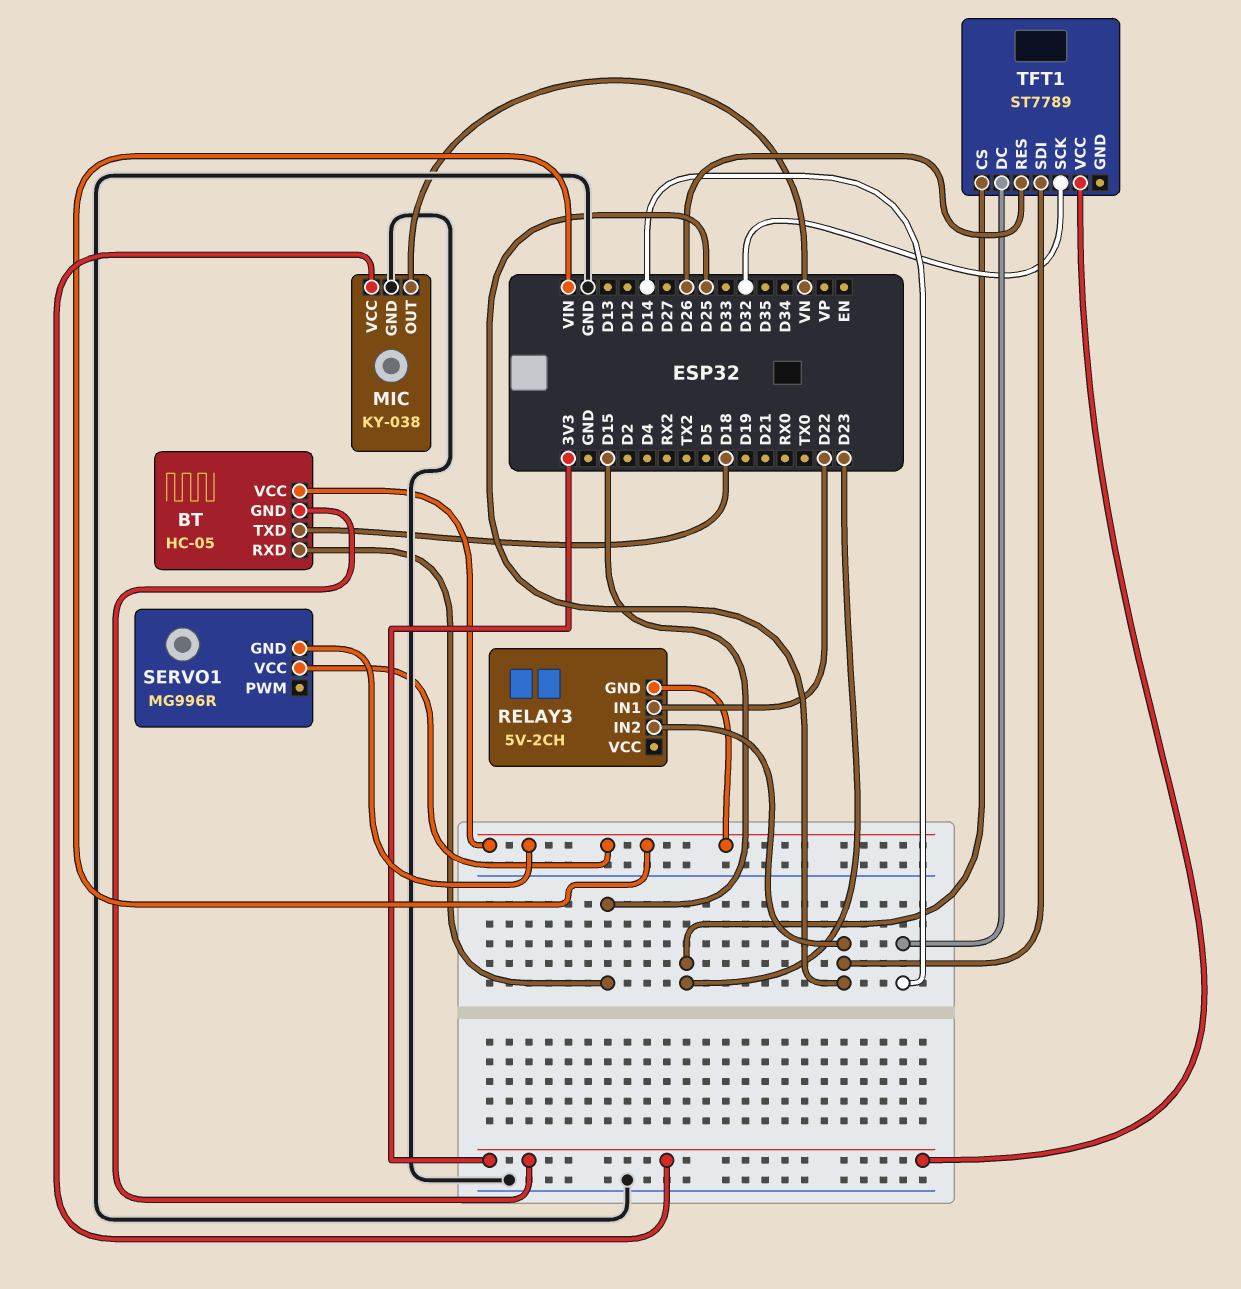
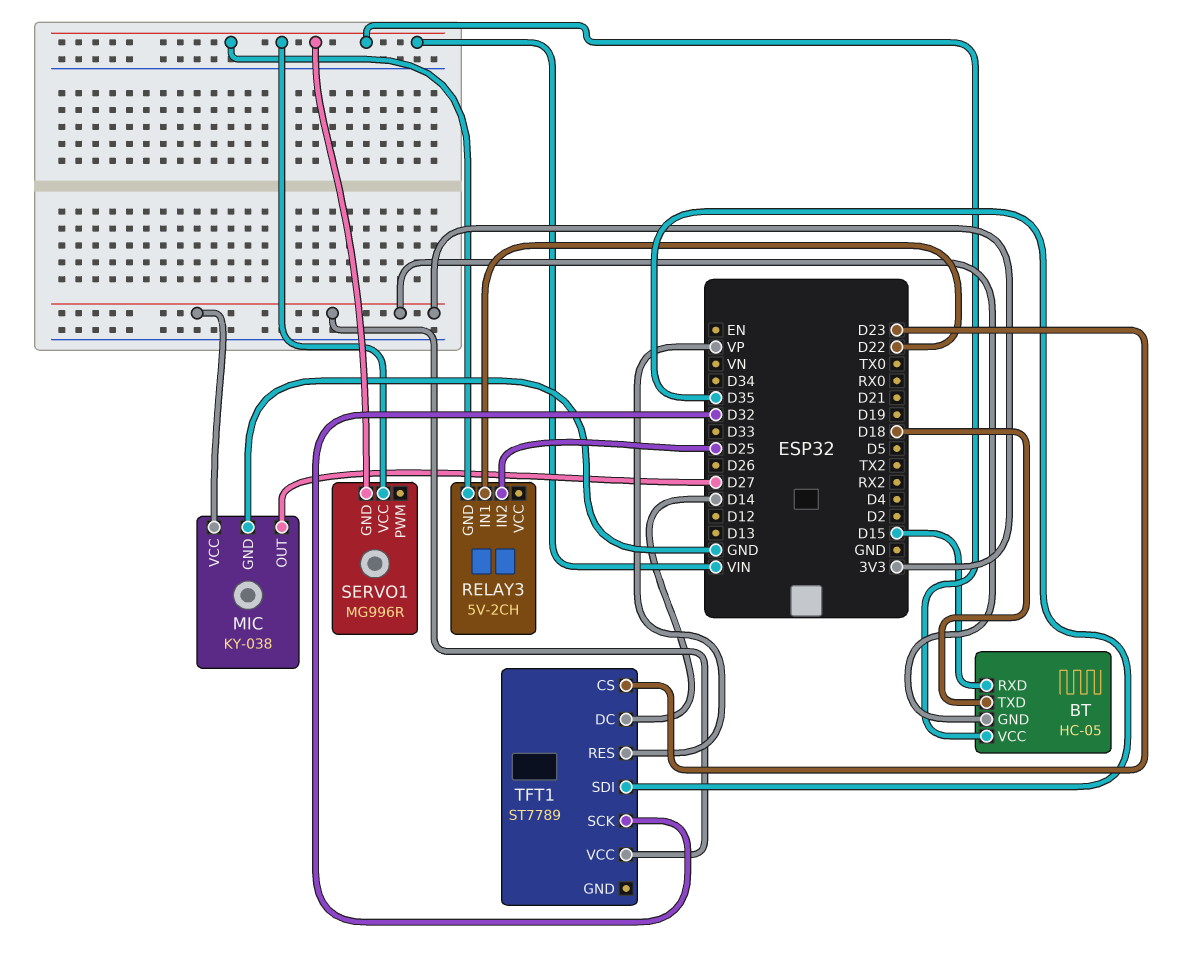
MIC pin OUT: VN -> D27
TFT1 pin RES: D26 -> VP
TFT1 pin SDI: D25 -> D35

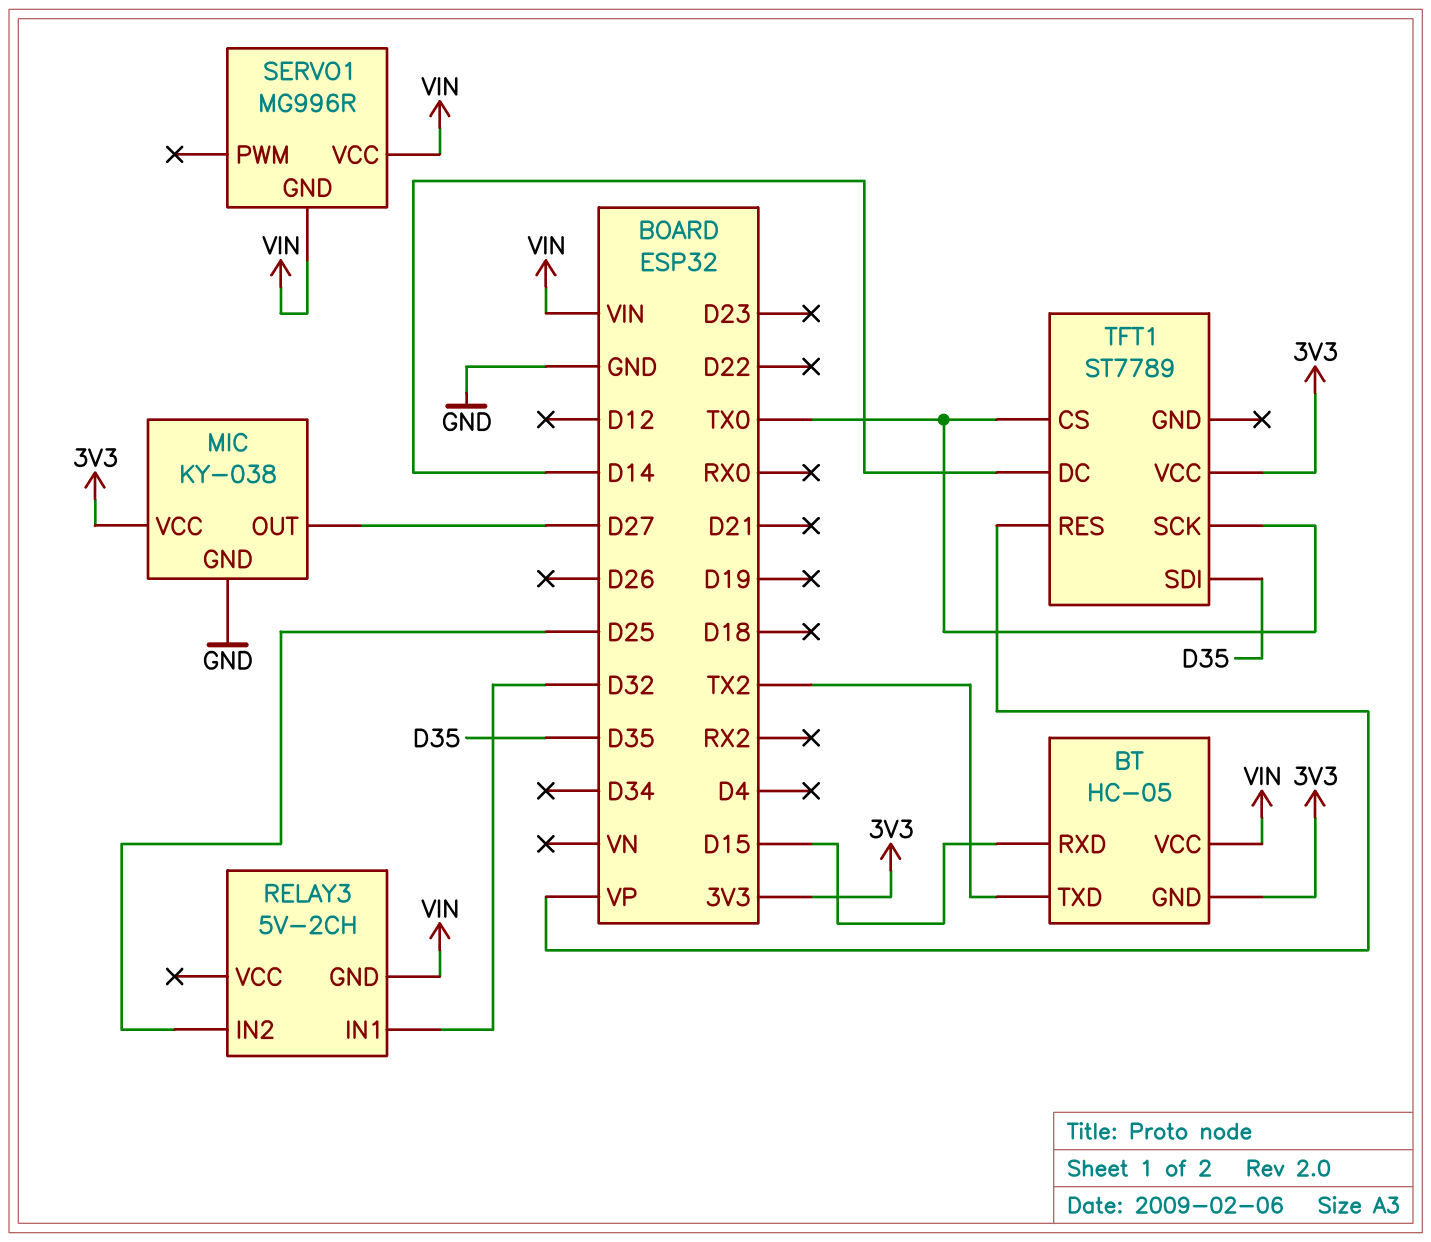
BT pin TXD: D18 -> TX2
RELAY3 pin IN1: D22 -> D32
TFT1 pin CS: D23 -> TX0
TFT1 pin SCK: D32 -> TX0

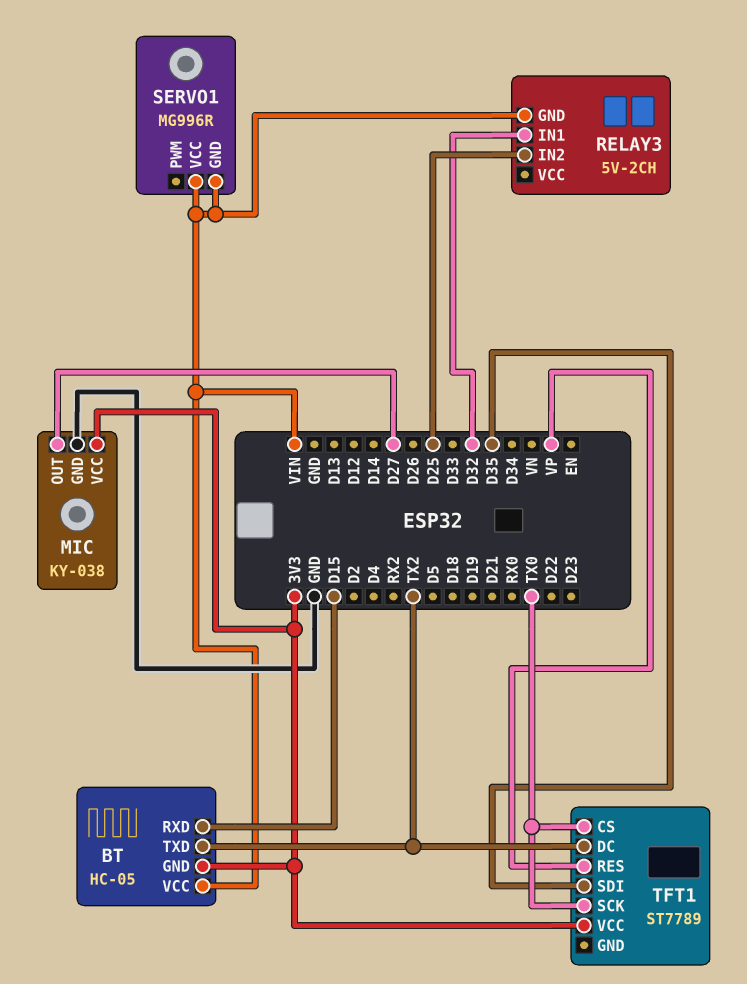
TFT1 pin DC: D14 -> TX2

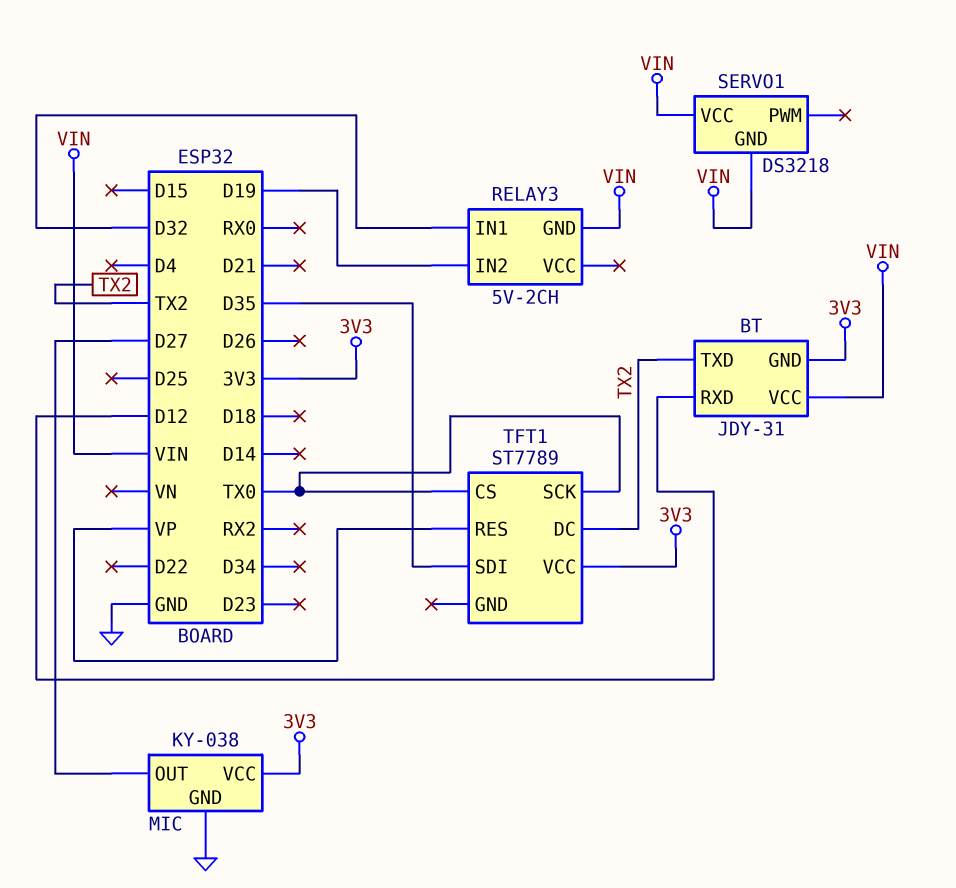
BT: HC-05 -> JDY-31
BT pin RXD: D15 -> D12
RELAY3 pin IN2: D25 -> D19
SERVO1: MG996R -> DS3218

